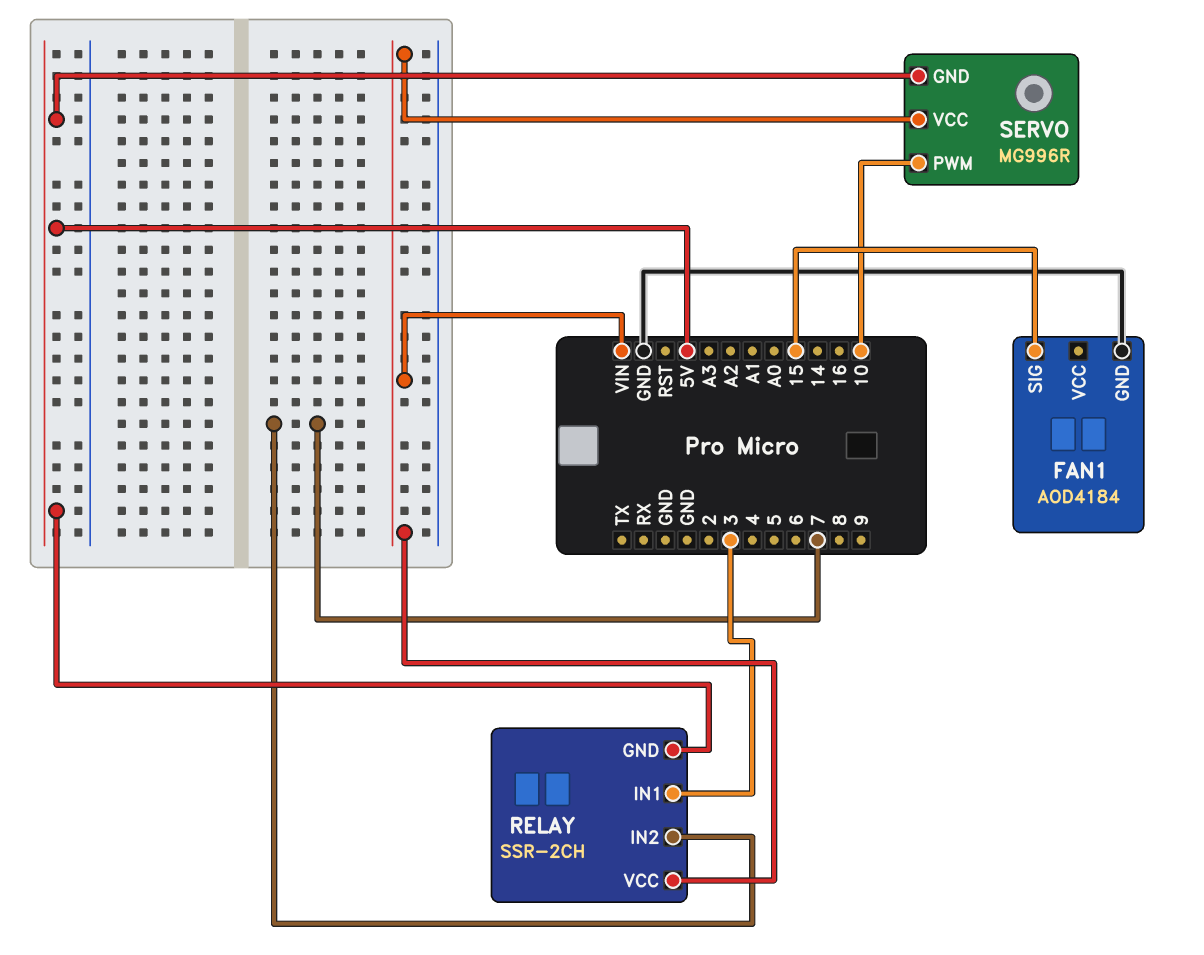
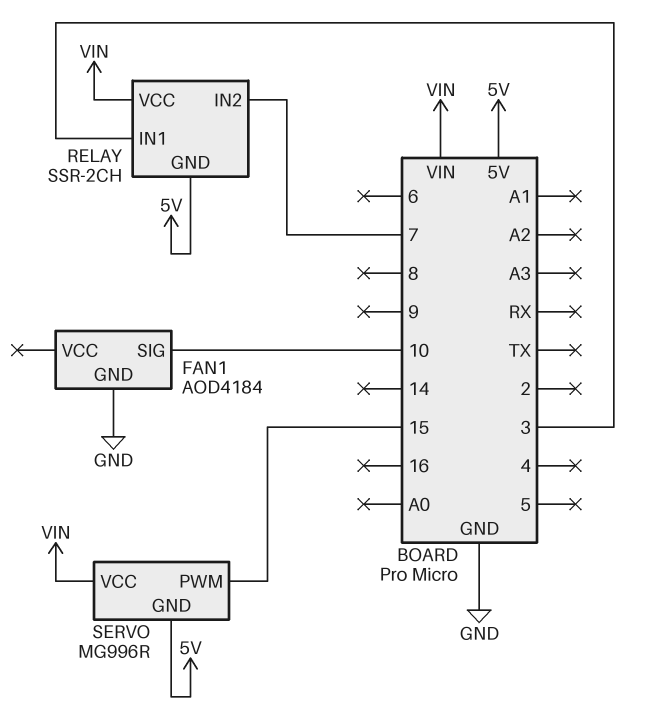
FAN1 pin SIG: 15 -> 10
SERVO pin PWM: 10 -> 15

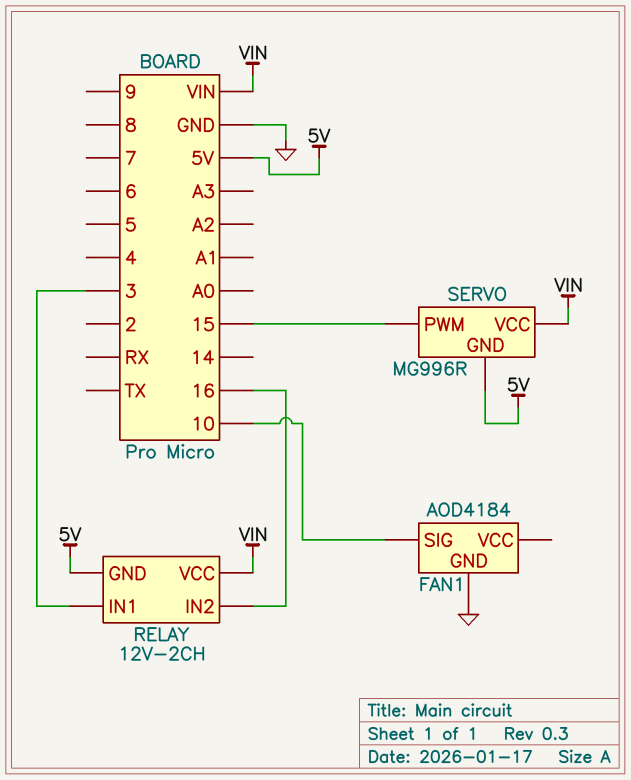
RELAY: SSR-2CH -> 12V-2CH
RELAY pin IN2: 7 -> 16

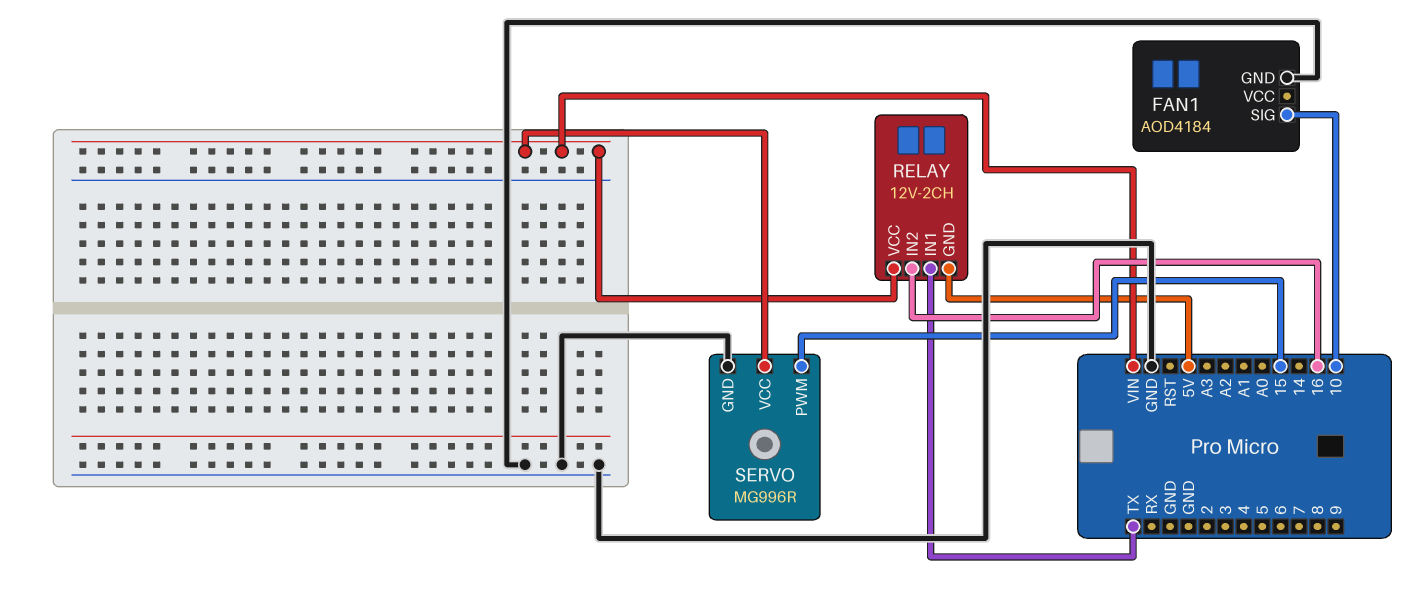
RELAY pin IN1: 3 -> TX
SERVO pin GND: 5V -> GND

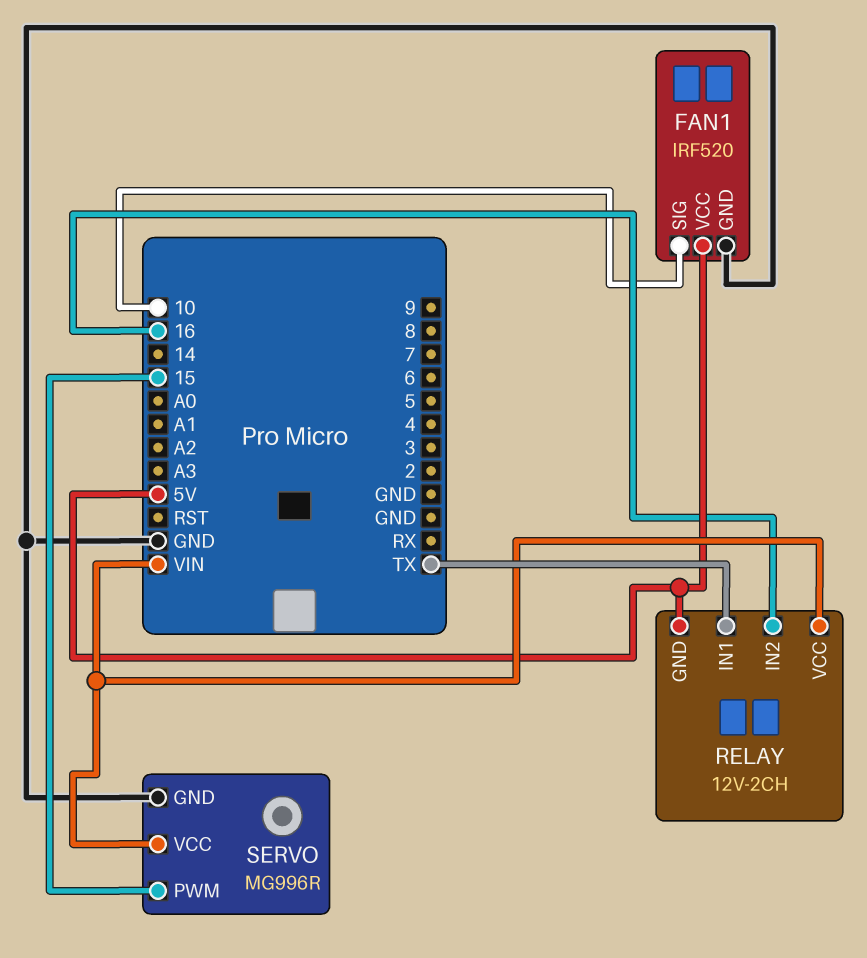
FAN1: AOD4184 -> IRF520
FAN1 pin VCC: none -> 5V

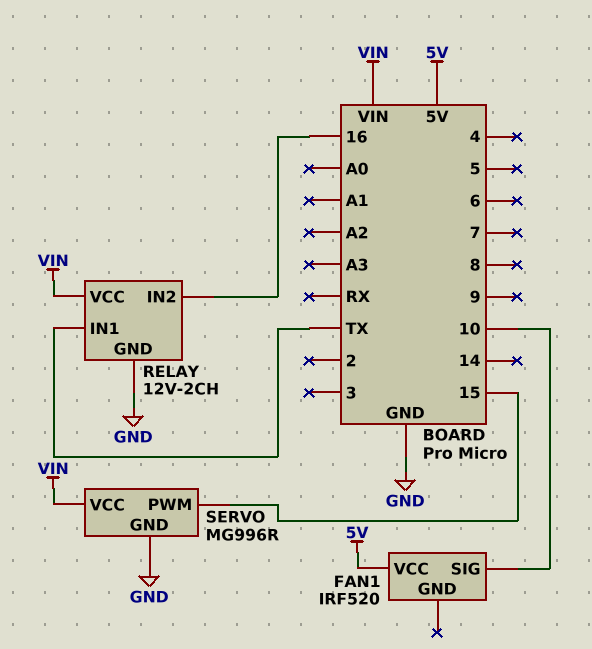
FAN1 pin GND: GND -> none
RELAY pin GND: 5V -> GND

